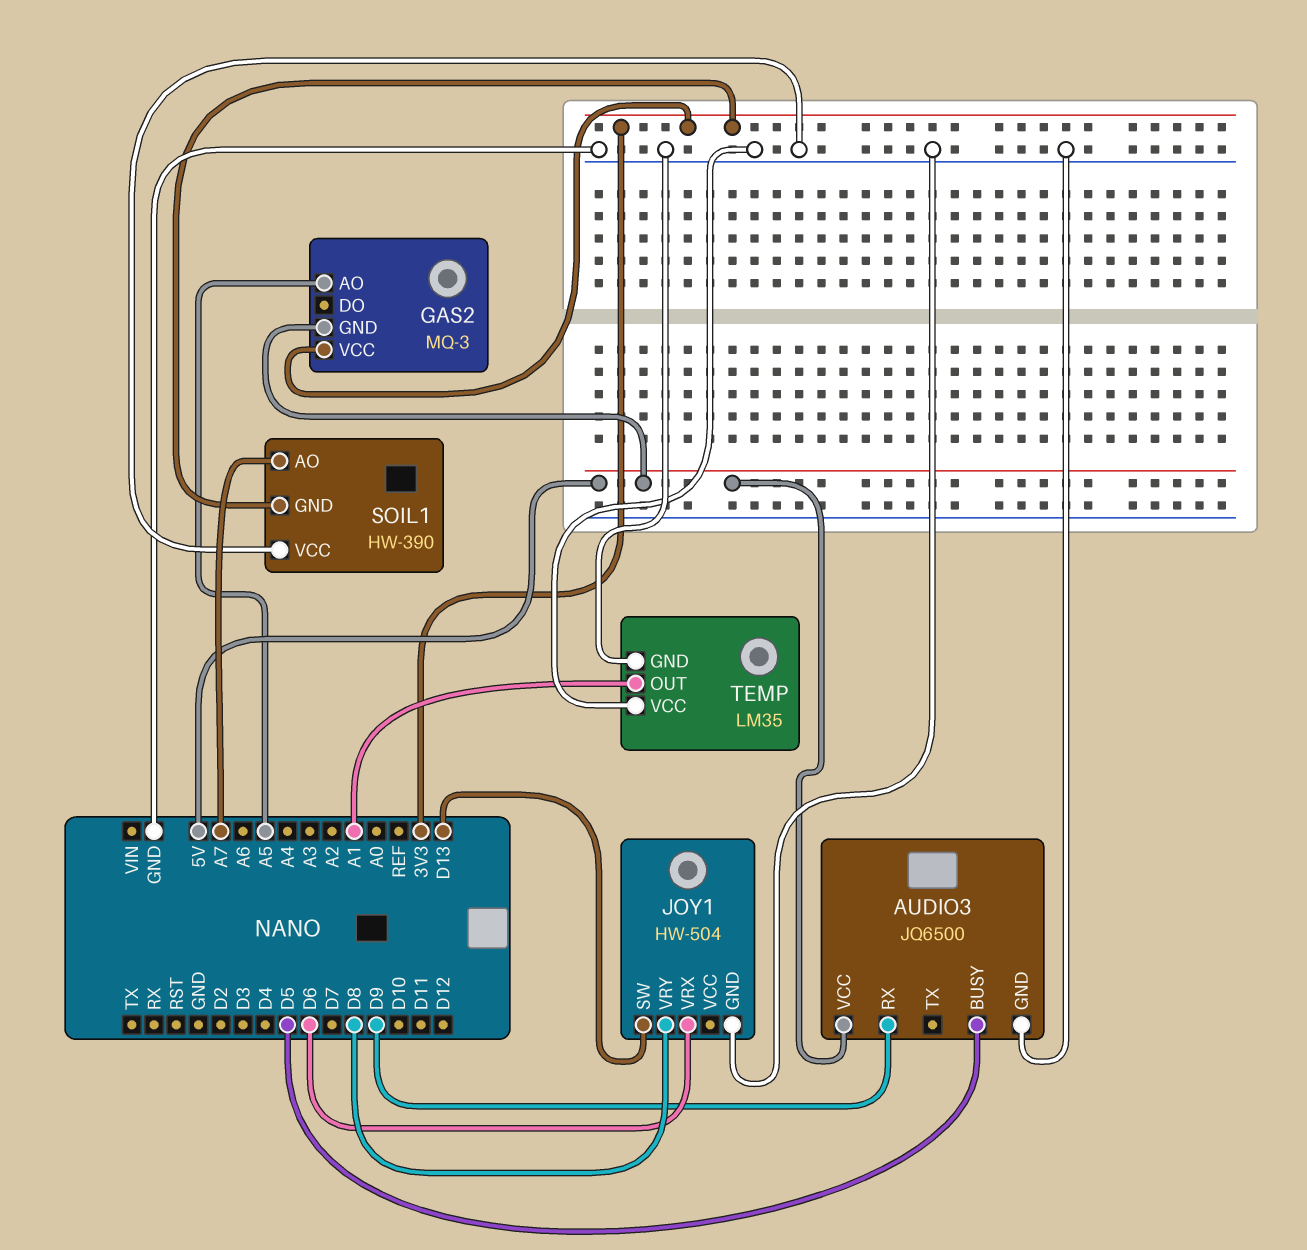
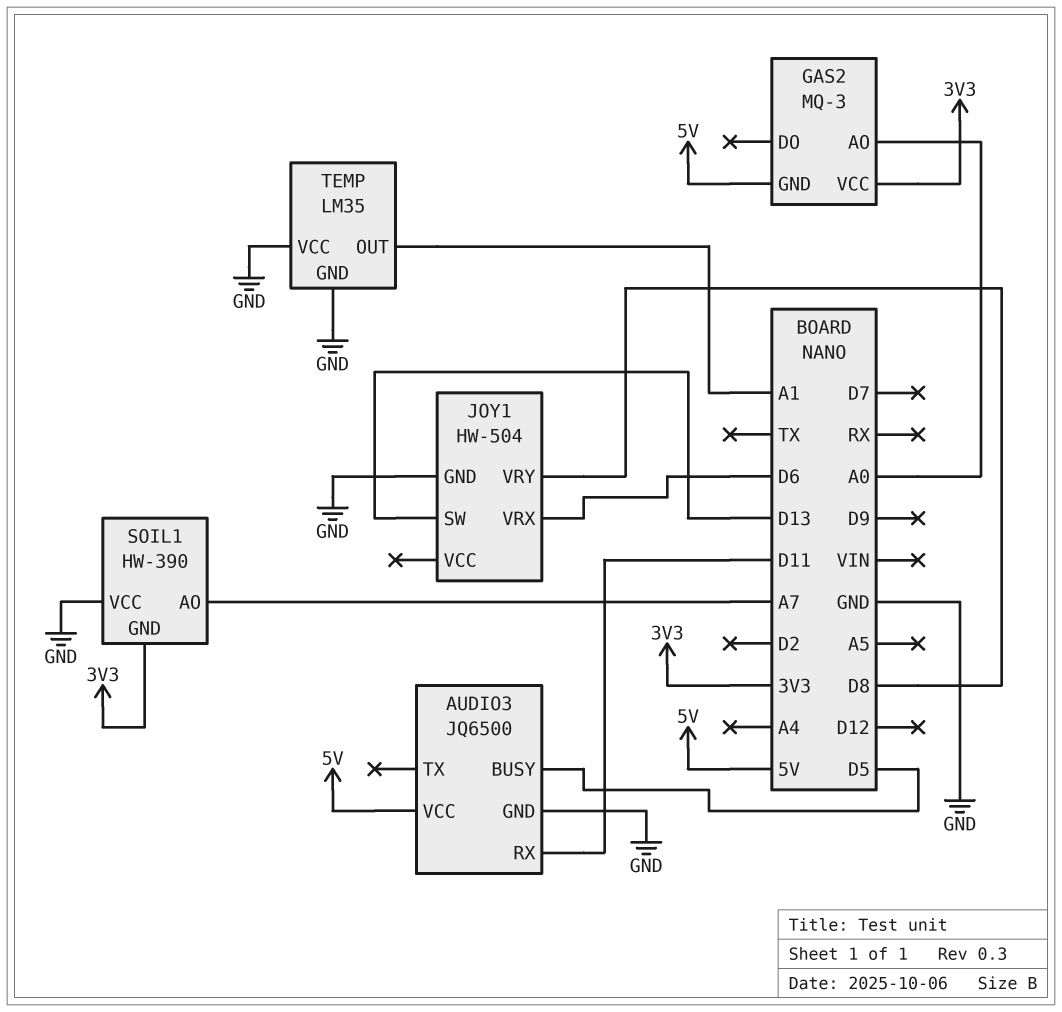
AUDIO3 pin RX: D9 -> D11
GAS2 pin AO: A5 -> A0

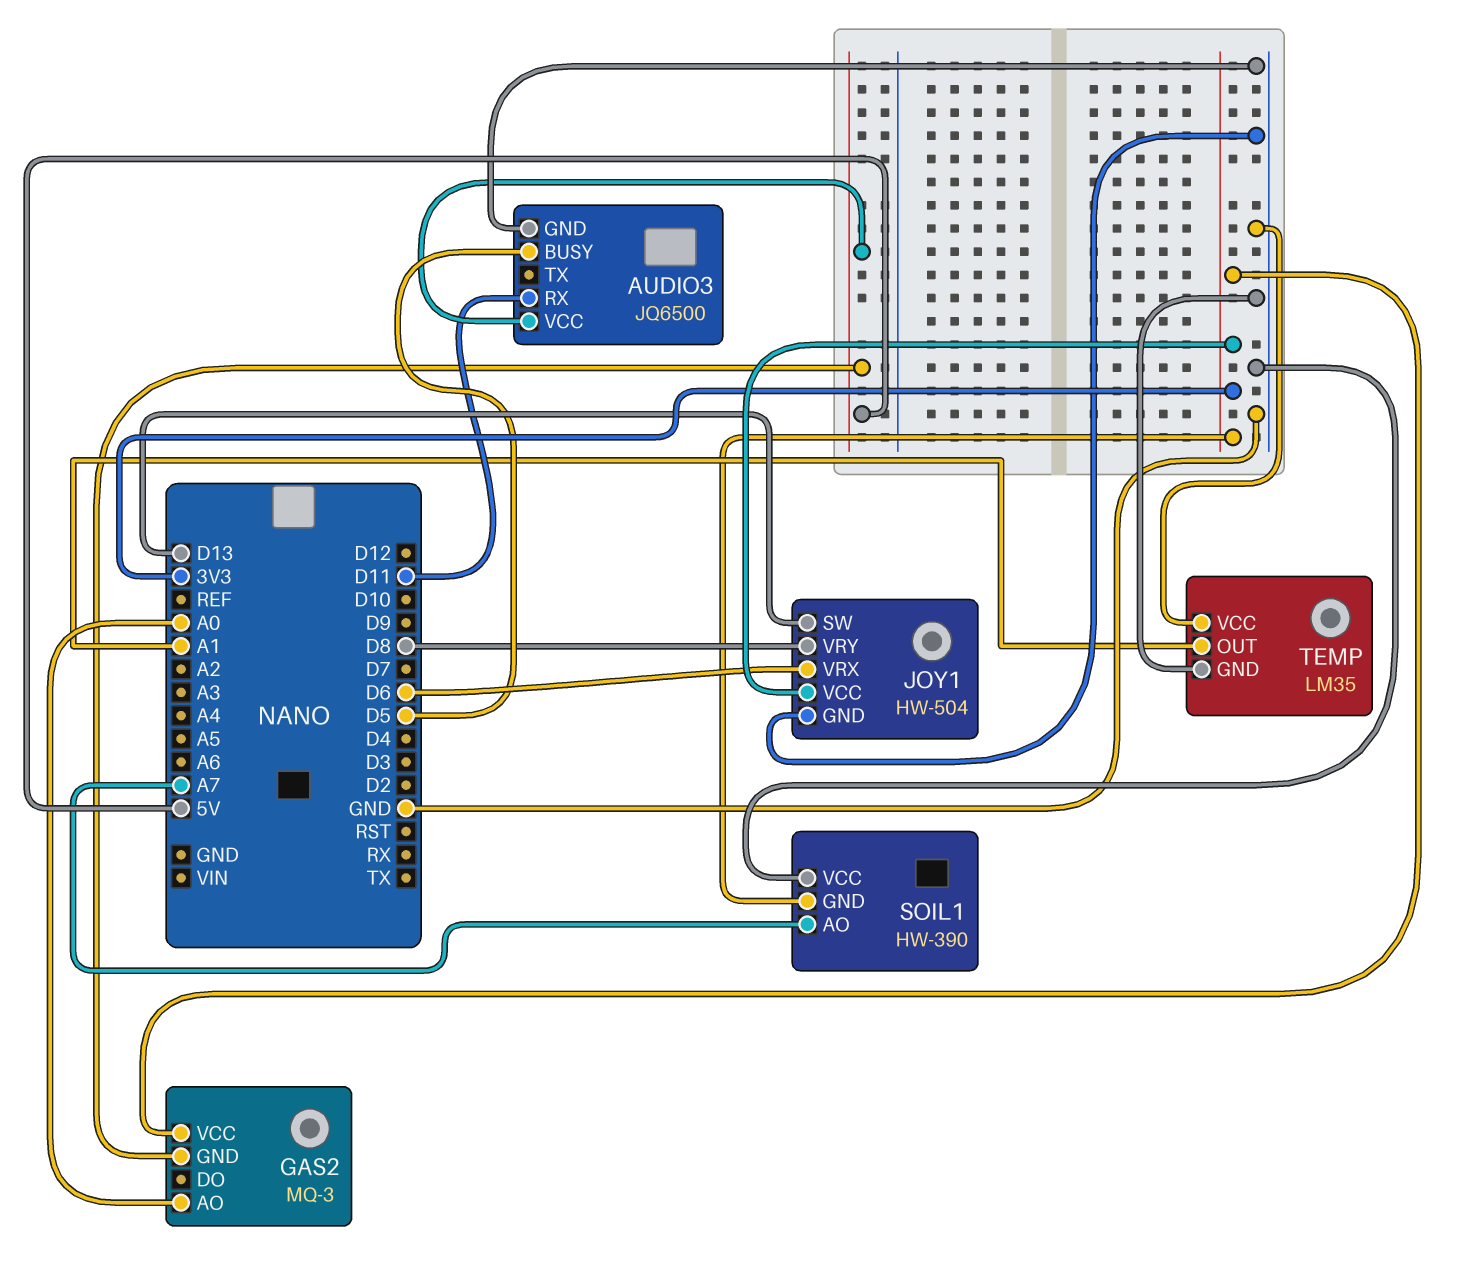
JOY1 pin VCC: none -> 3V3

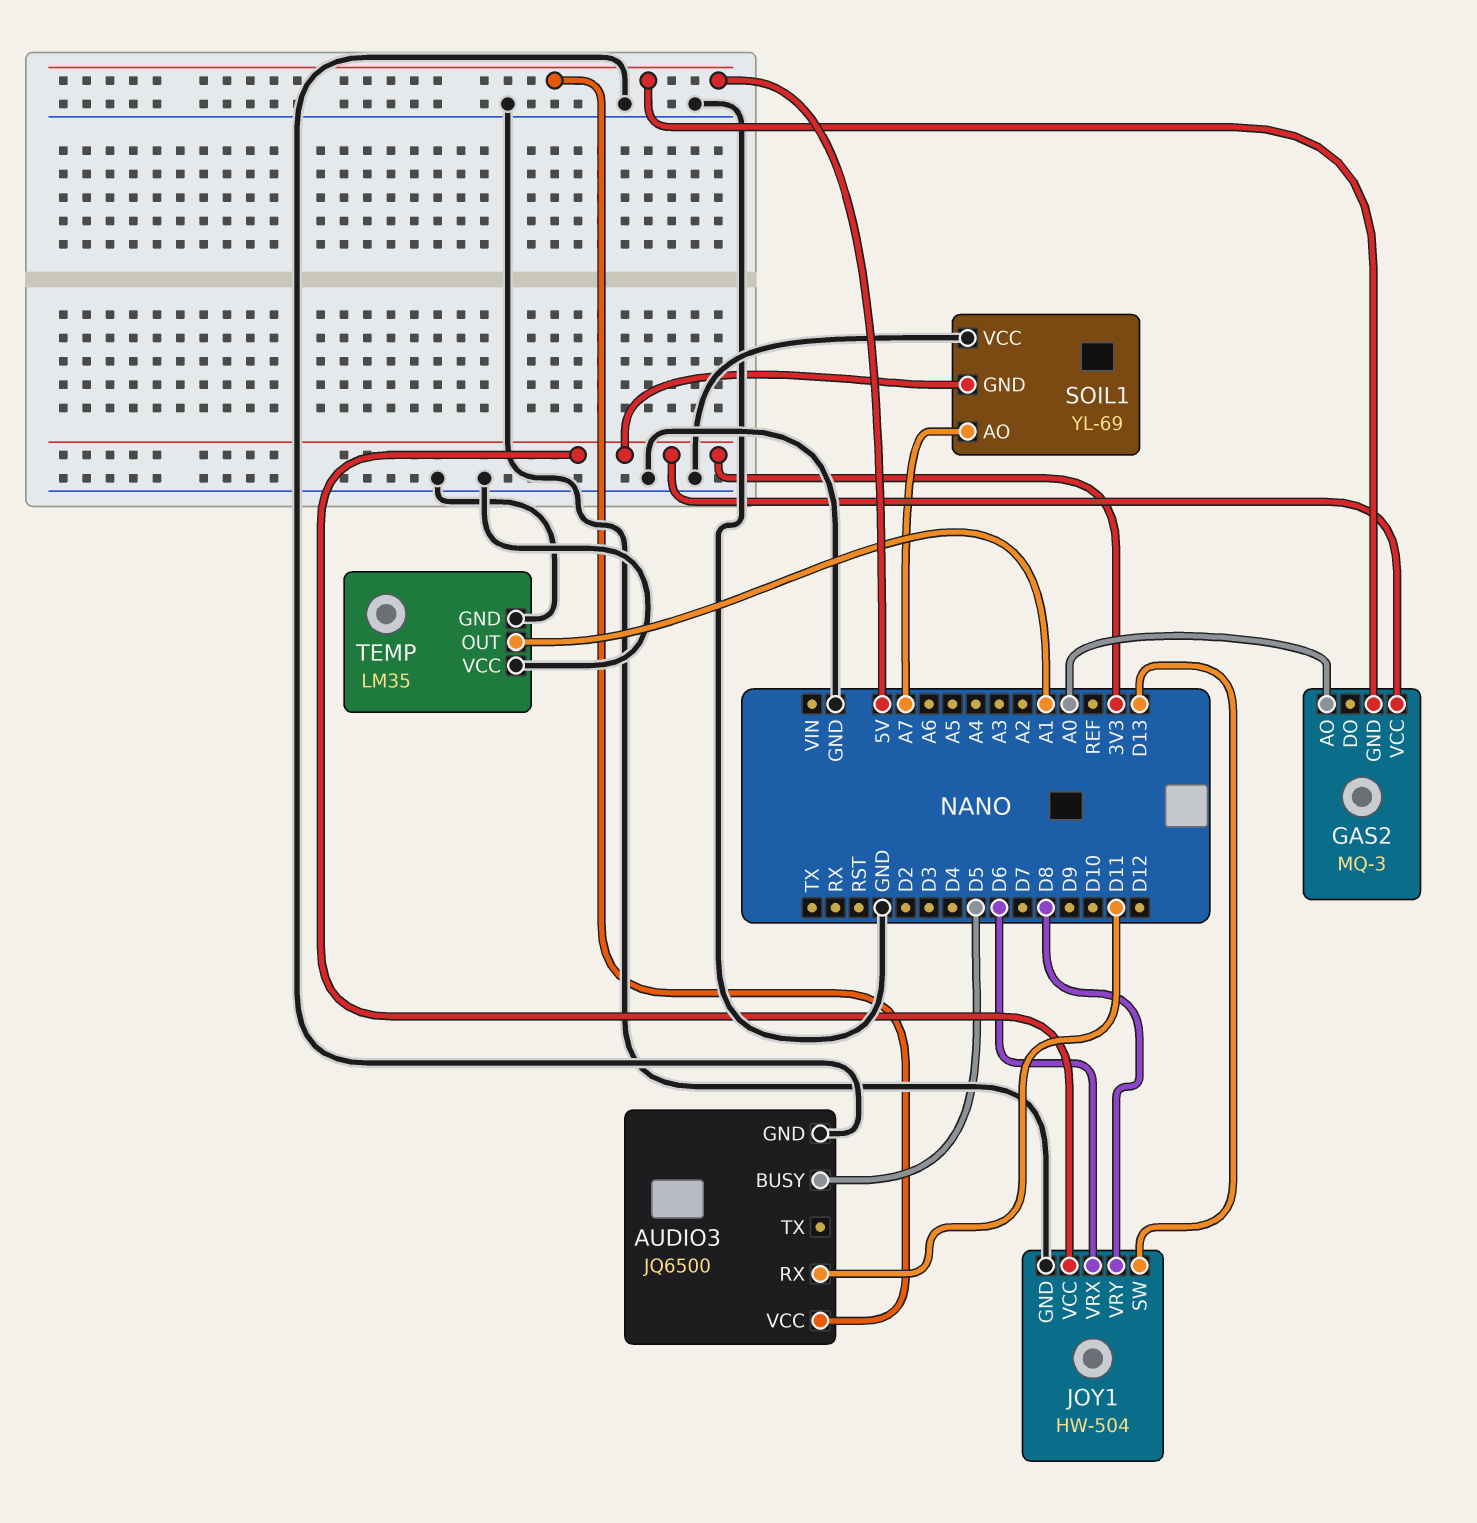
SOIL1: HW-390 -> YL-69

